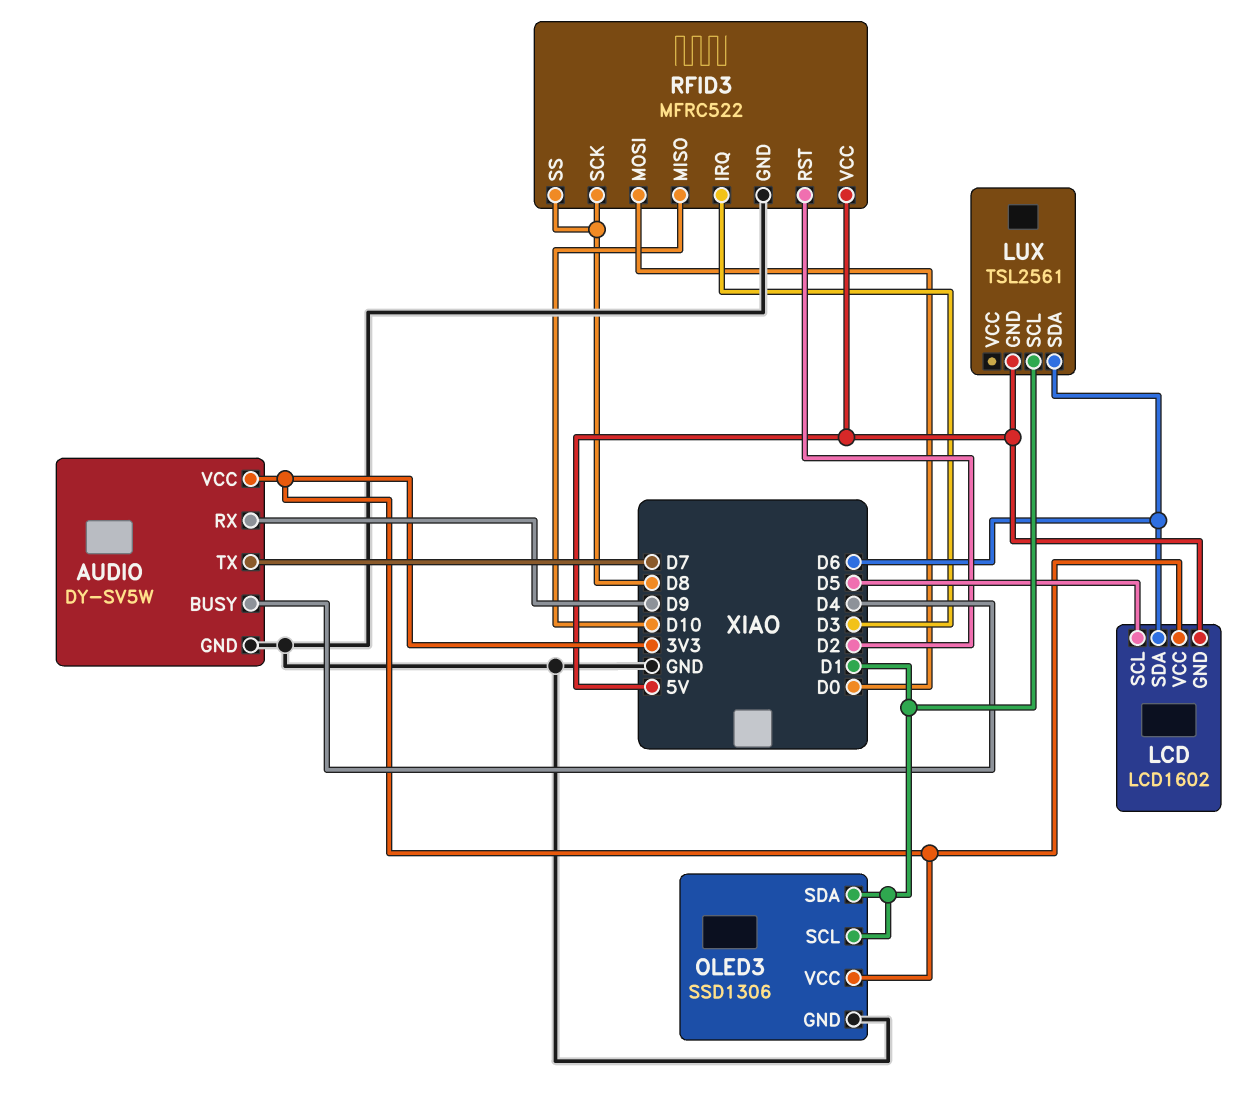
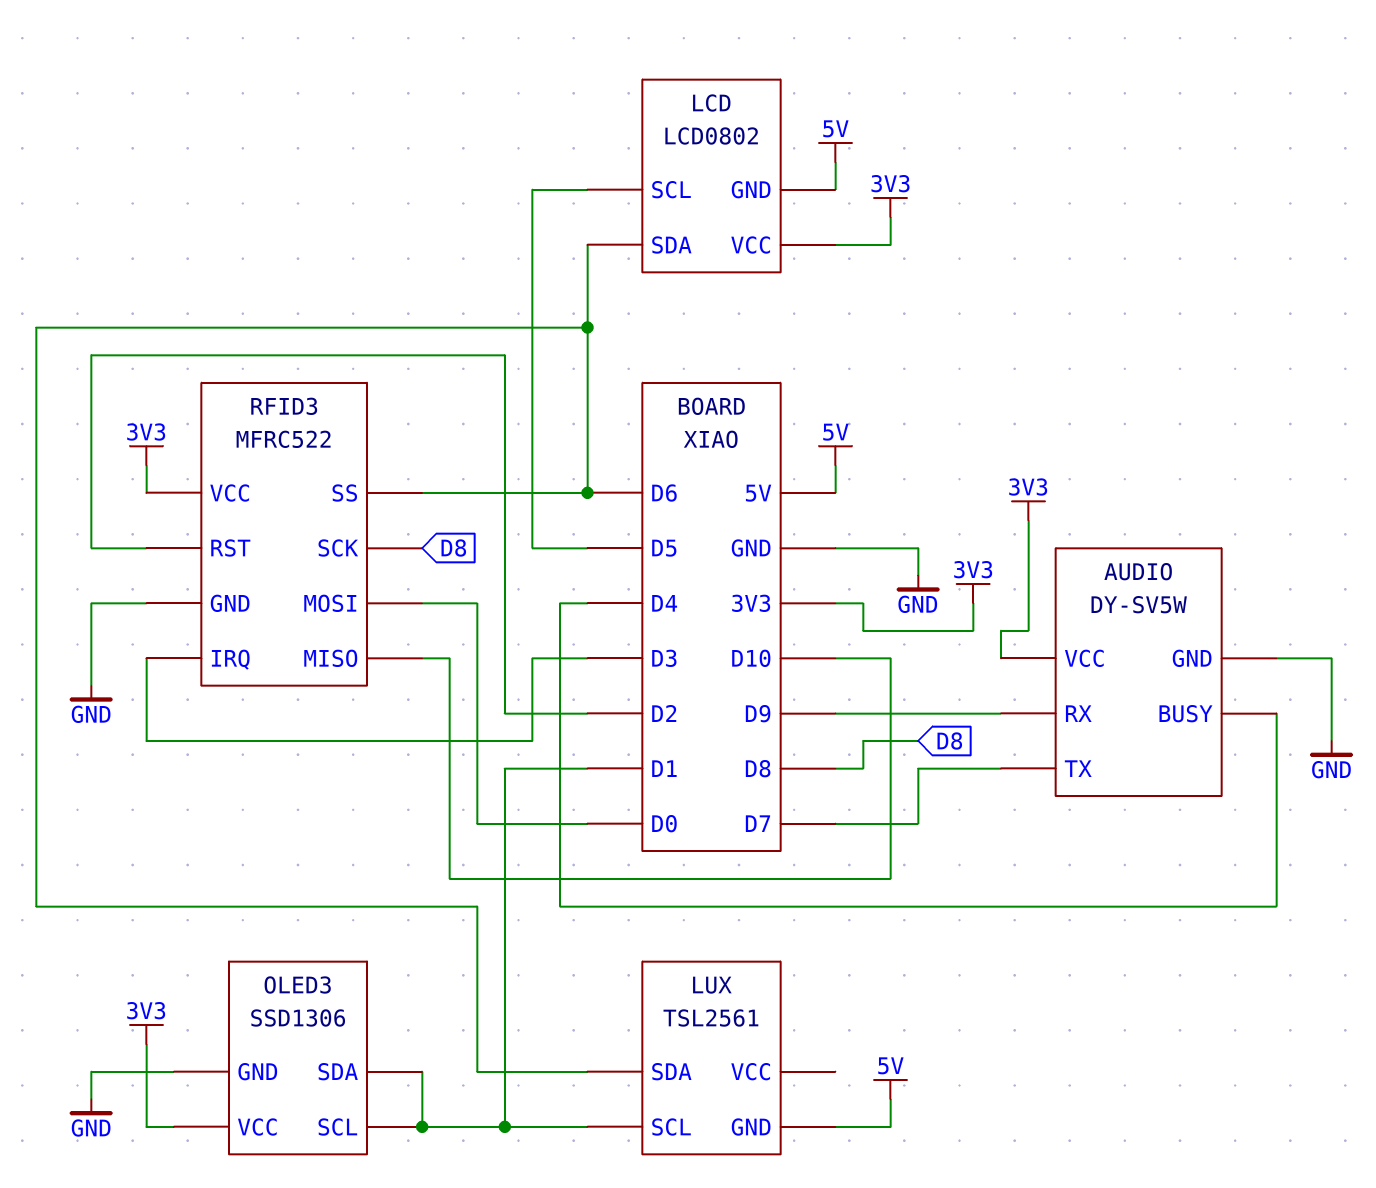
LCD: LCD1602 -> LCD0802
RFID3 pin SS: D8 -> D6
RFID3 pin VCC: 5V -> 3V3

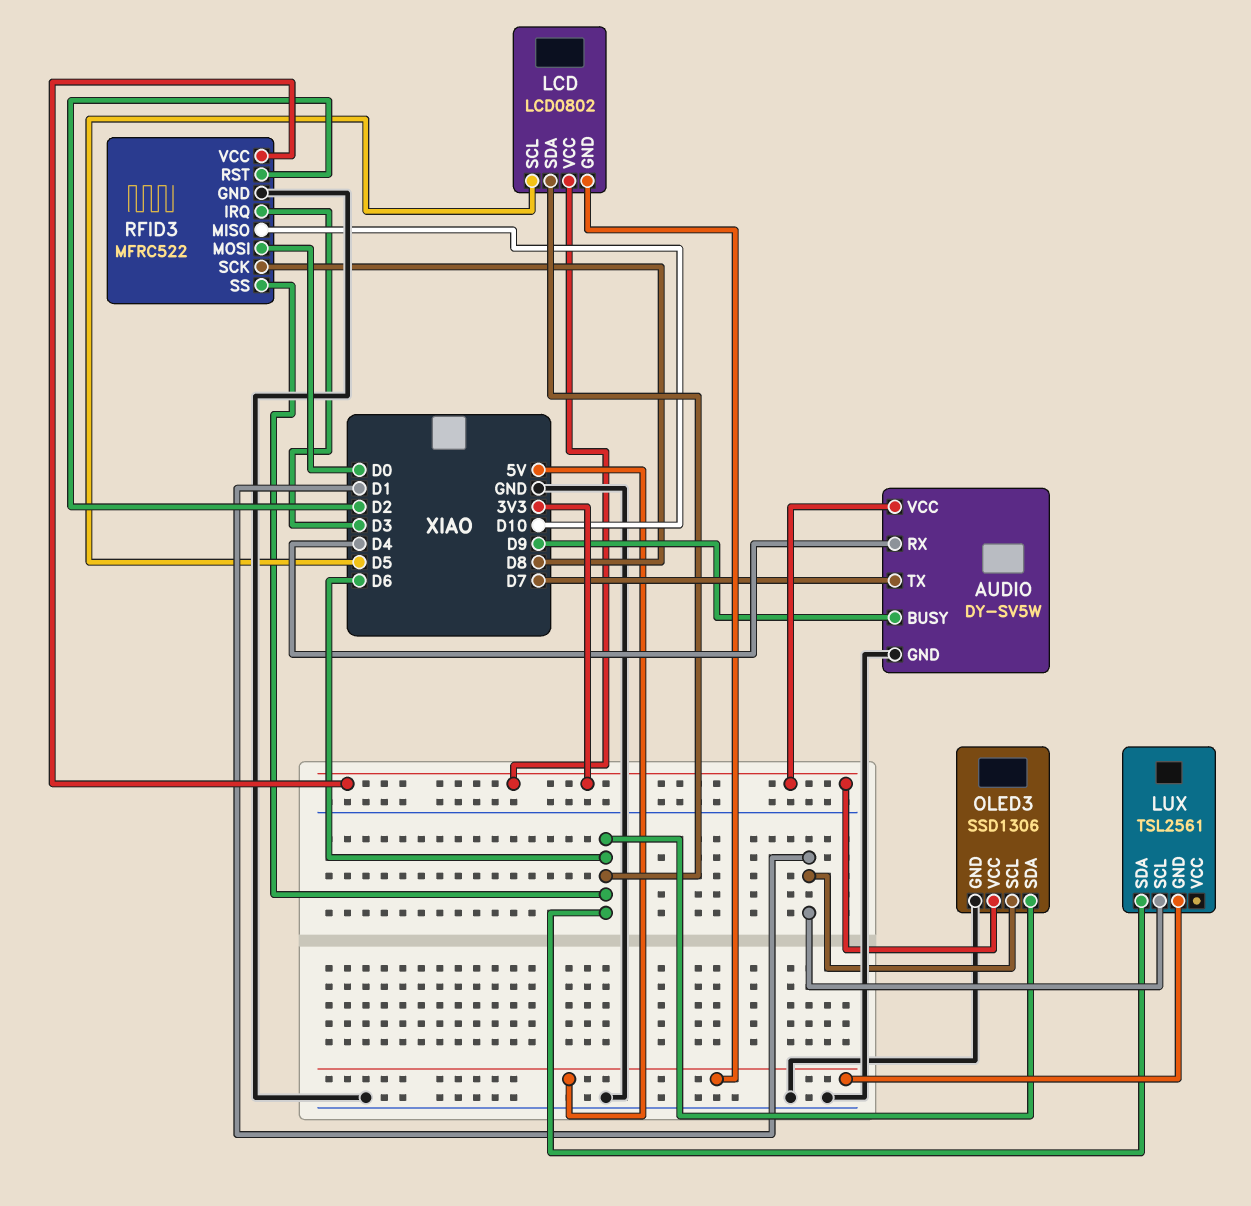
AUDIO pin BUSY: D4 -> D9
AUDIO pin RX: D9 -> D4
OLED3 pin SDA: D1 -> D6

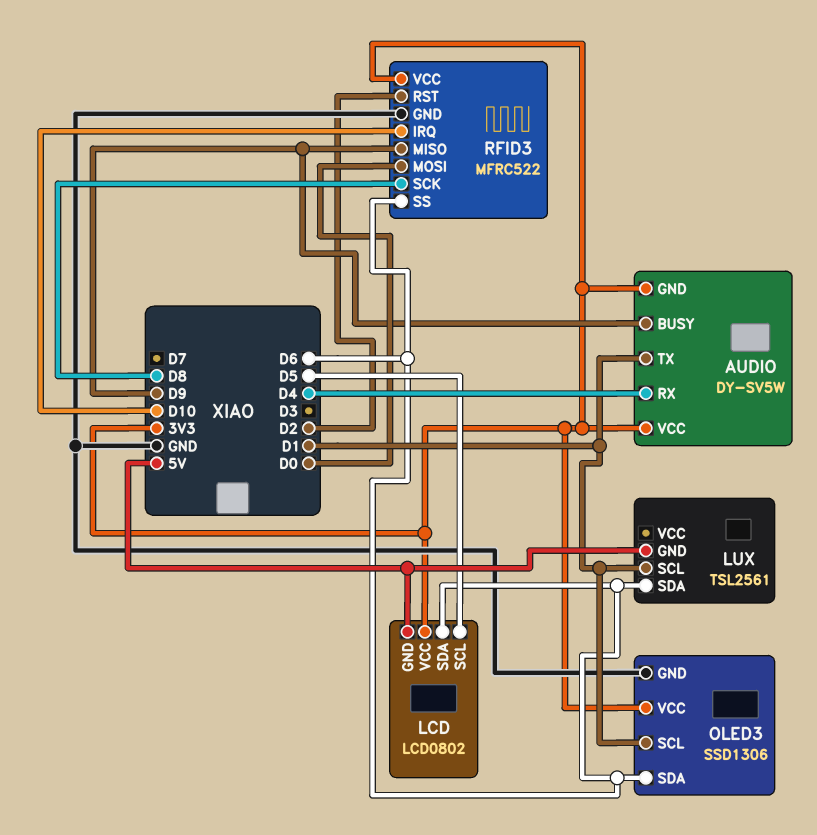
AUDIO pin GND: GND -> 3V3
AUDIO pin TX: D7 -> D1
RFID3 pin IRQ: D3 -> D10
RFID3 pin MISO: D10 -> D9

